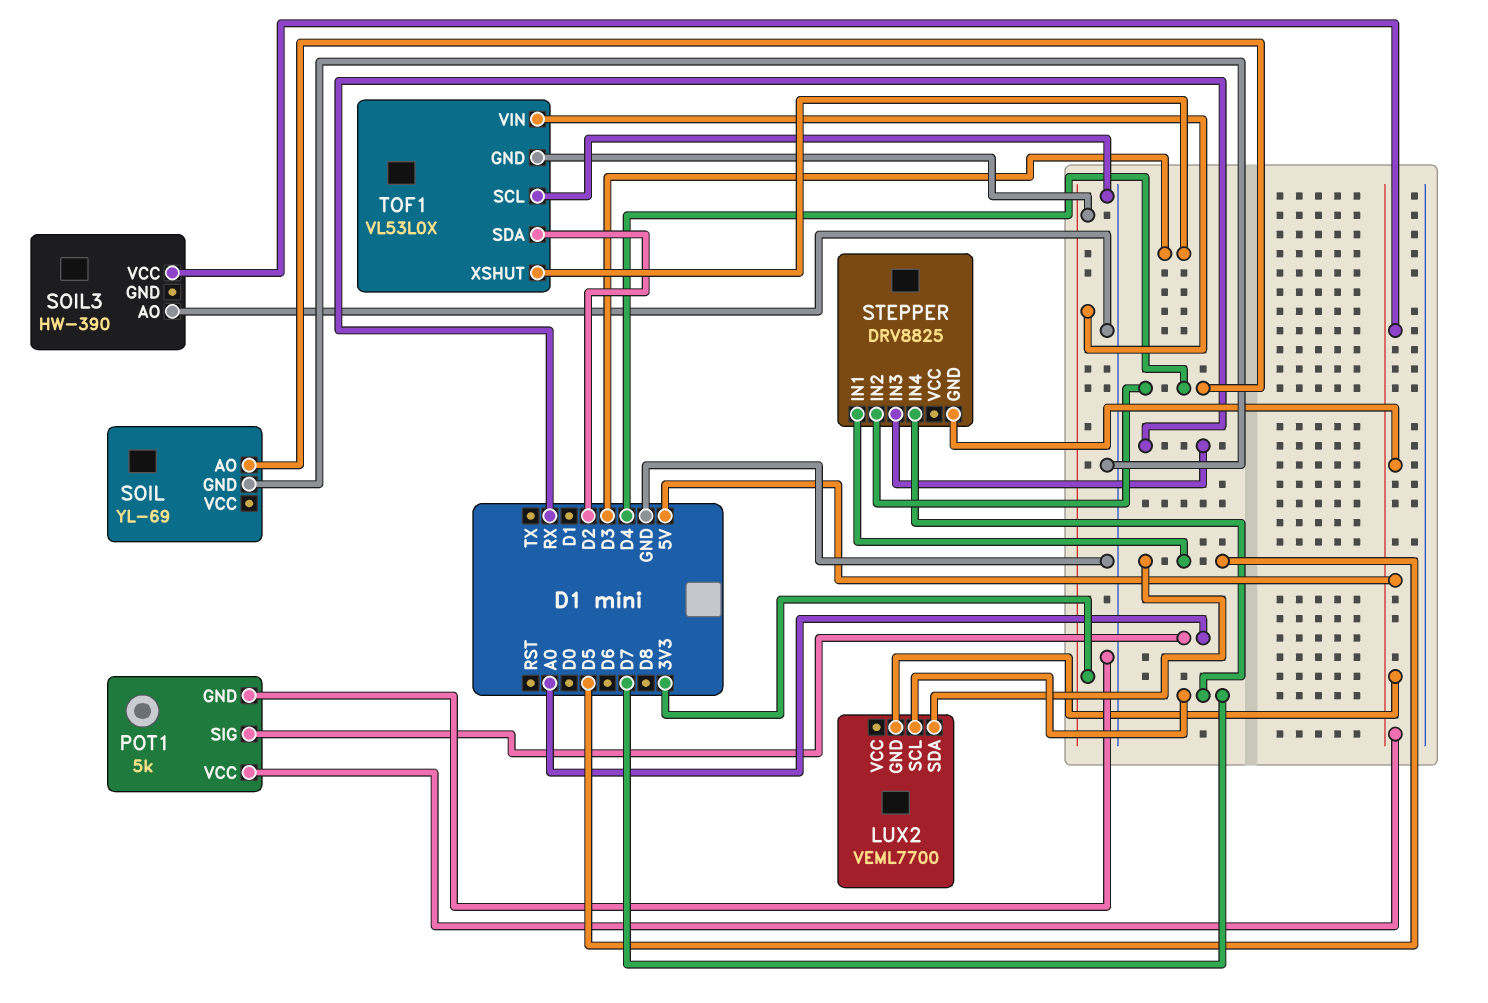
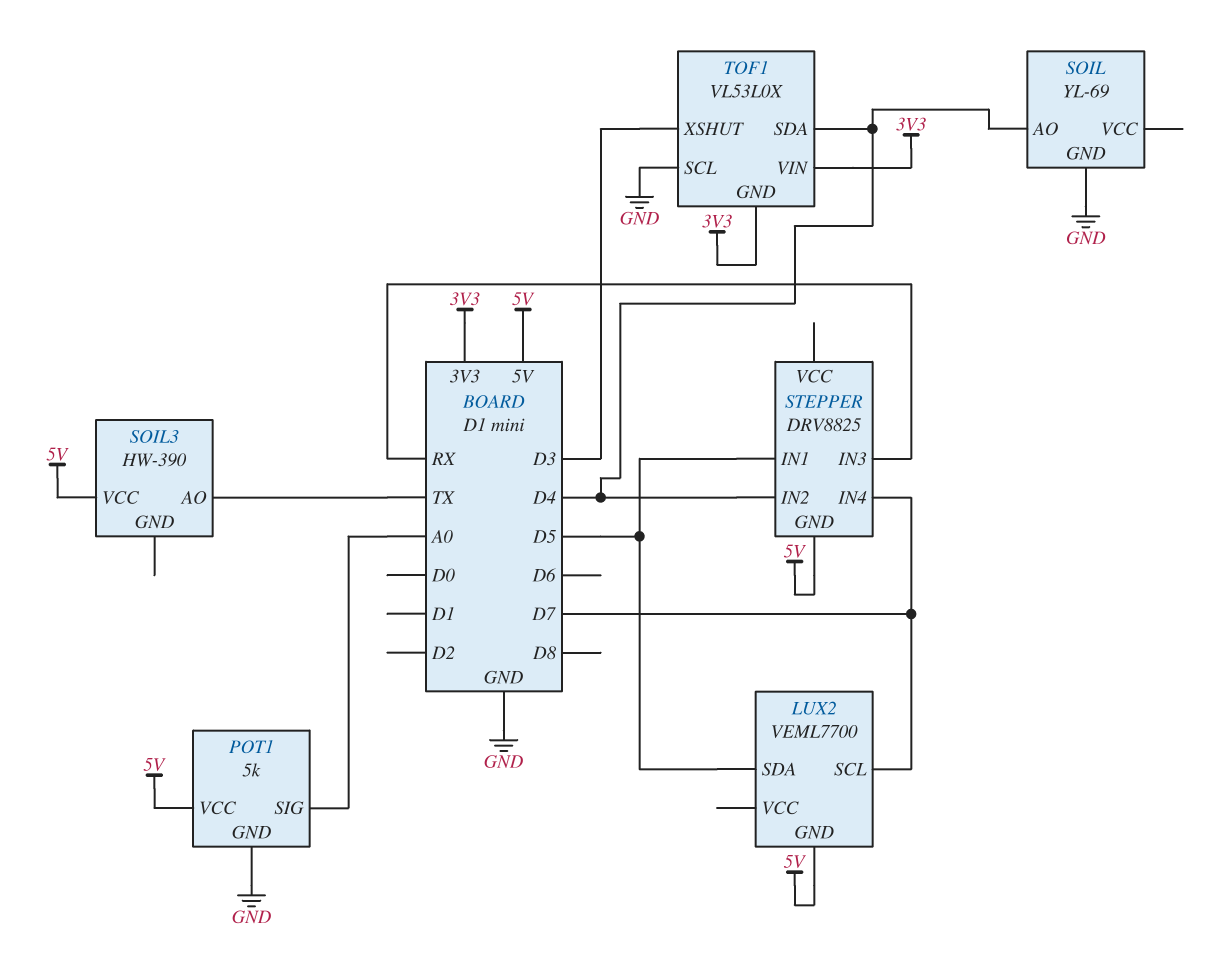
SOIL3 pin AO: GND -> TX
TOF1 pin SDA: D2 -> D4

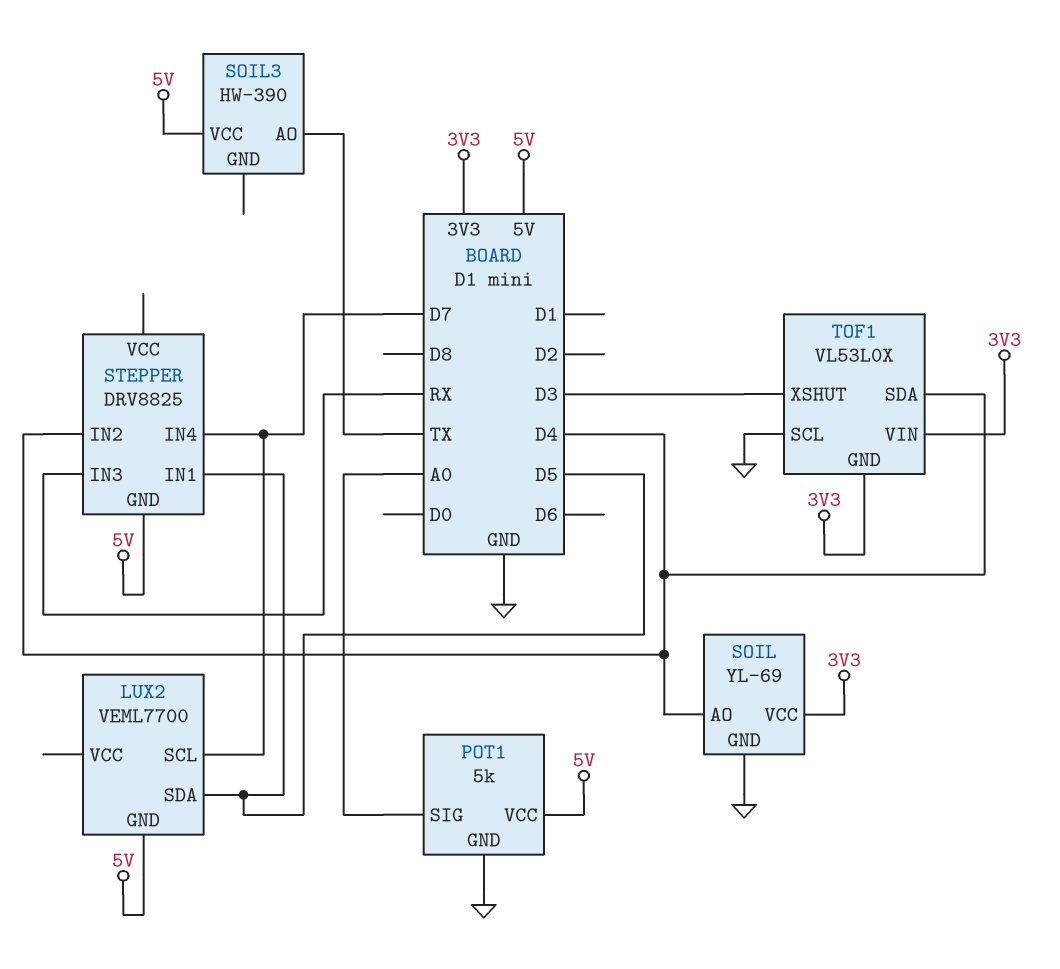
SOIL pin VCC: none -> 3V3

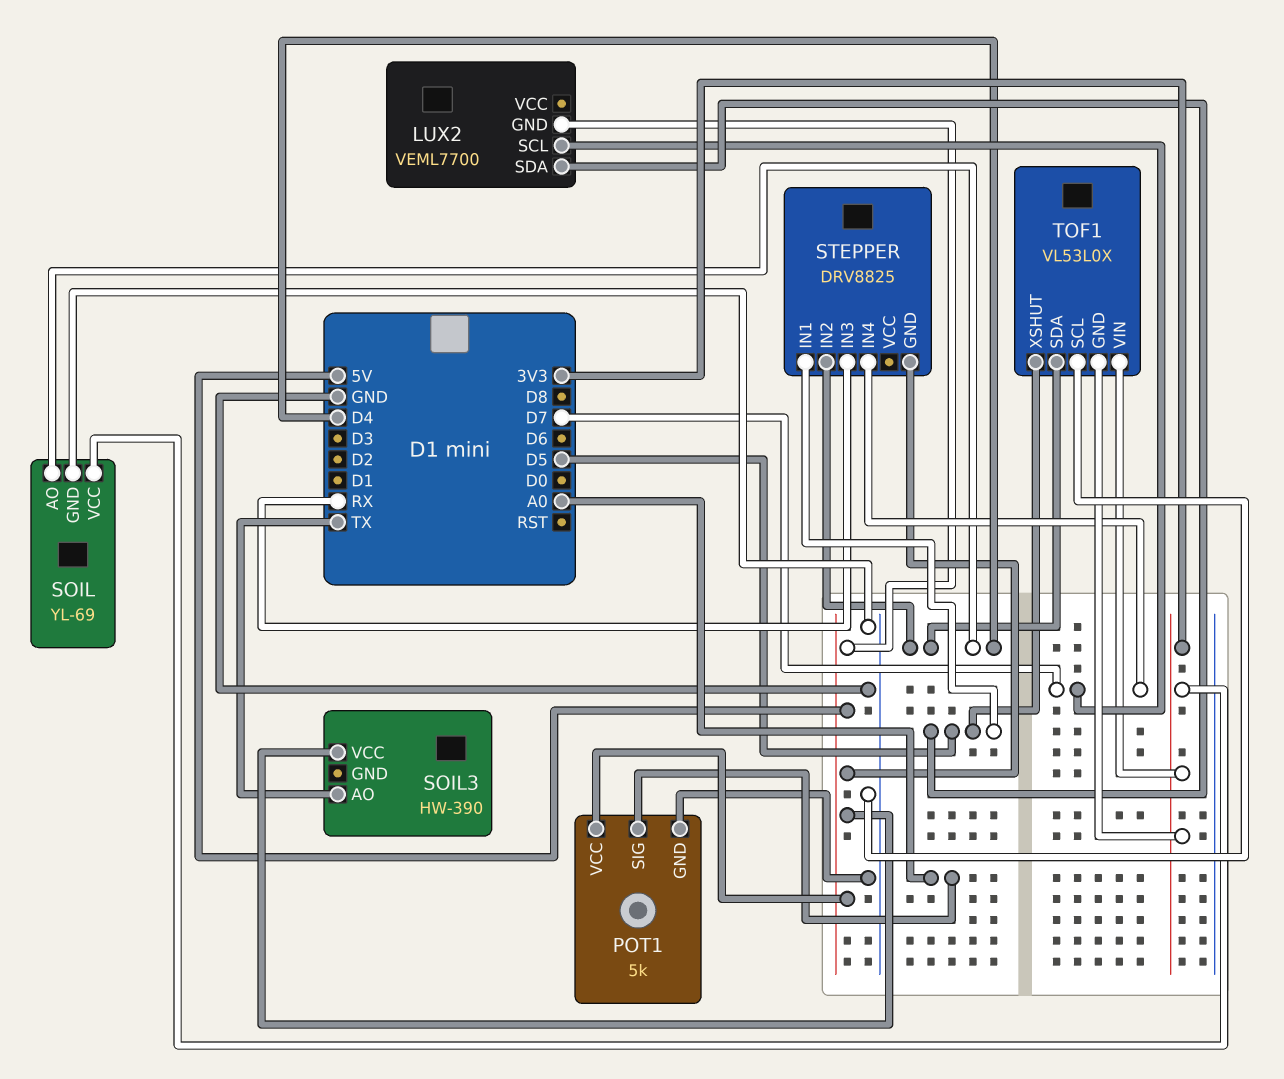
TOF1 pin XSHUT: D3 -> D5

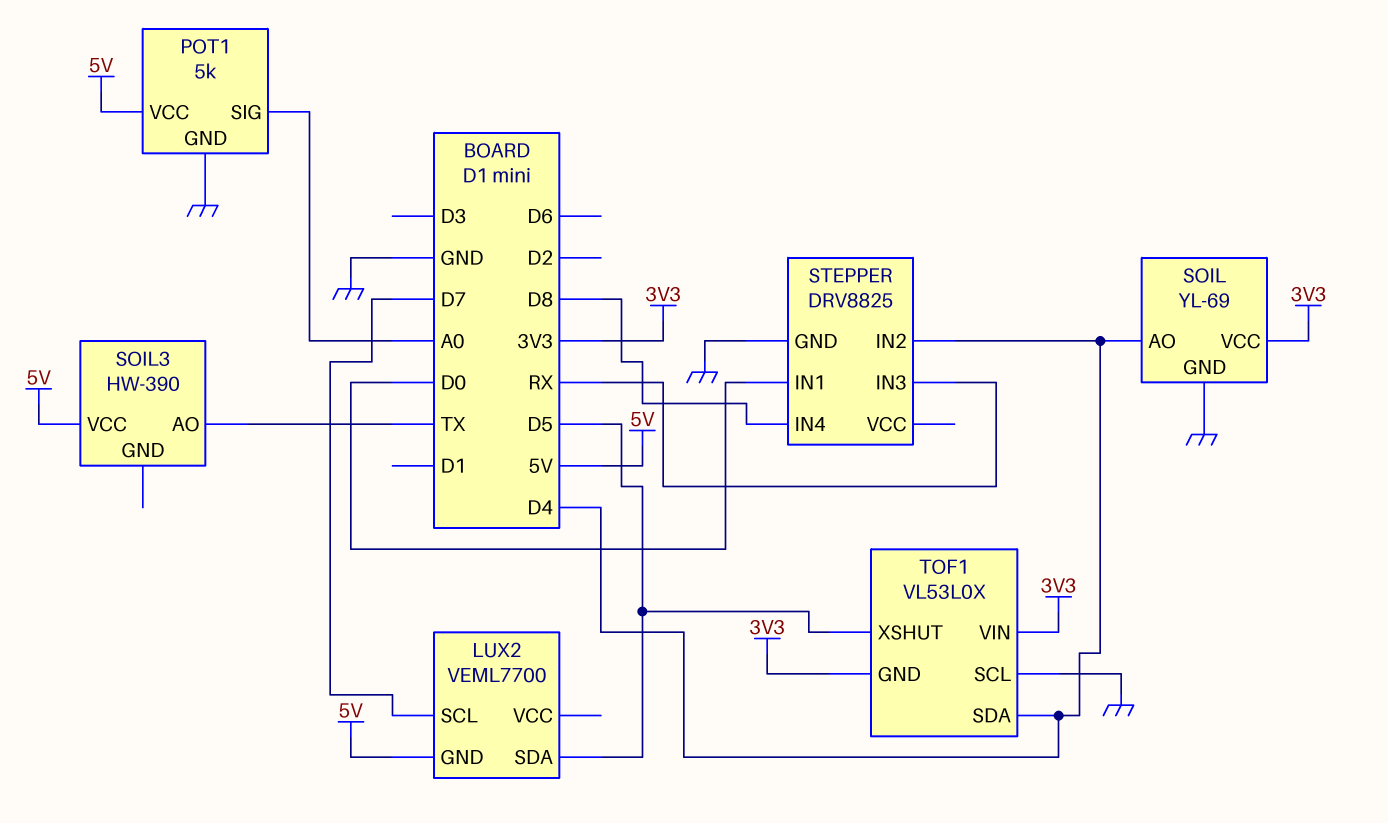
STEPPER pin GND: 5V -> GND
STEPPER pin IN1: D5 -> D0
STEPPER pin IN4: D7 -> D8

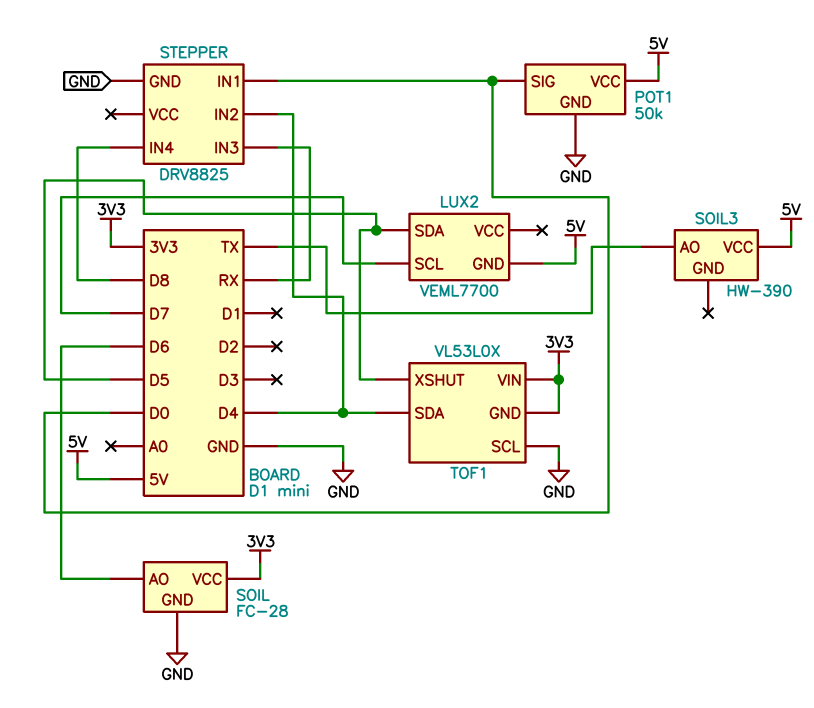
POT1: 5k -> 50k
POT1 pin SIG: A0 -> D0
SOIL: YL-69 -> FC-28
SOIL pin AO: D4 -> D6

